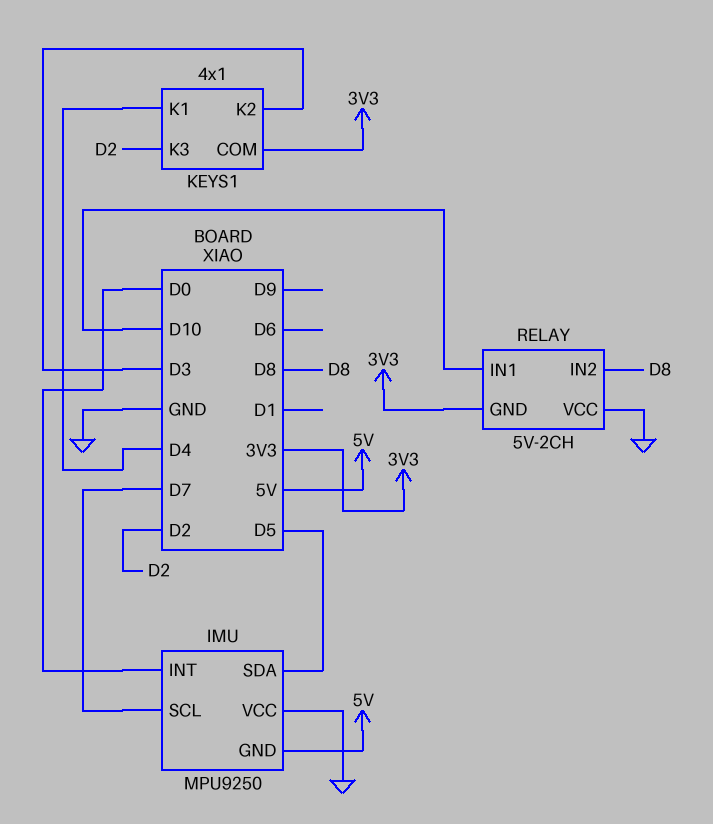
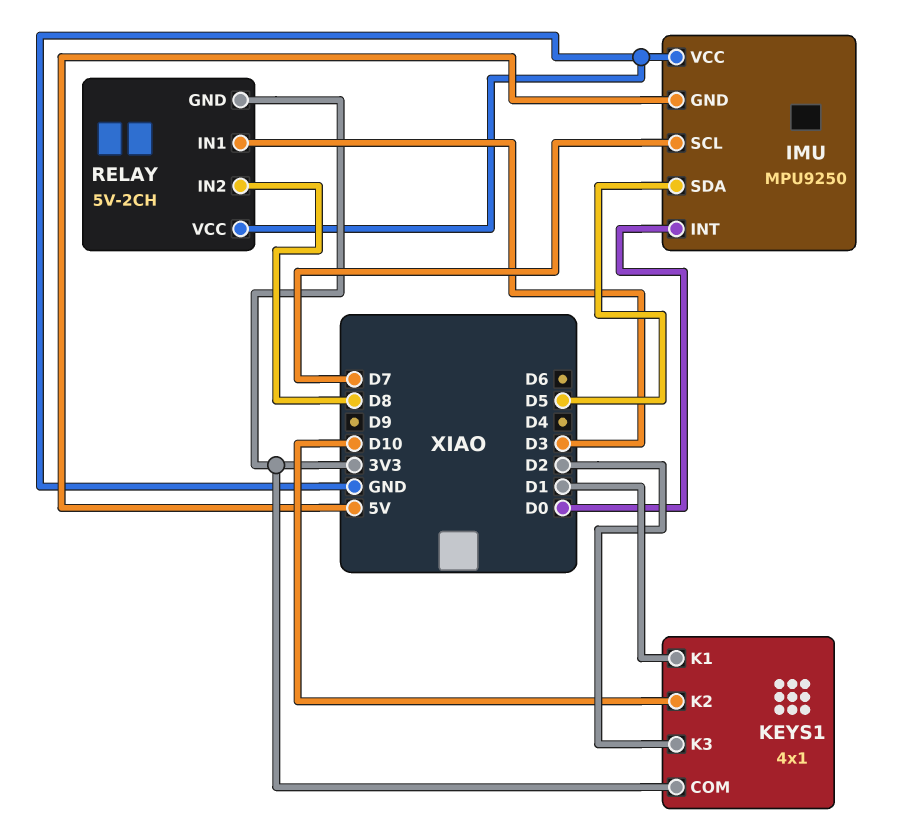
KEYS1 pin K1: D4 -> D1
KEYS1 pin K2: D3 -> D10
RELAY pin IN1: D10 -> D3

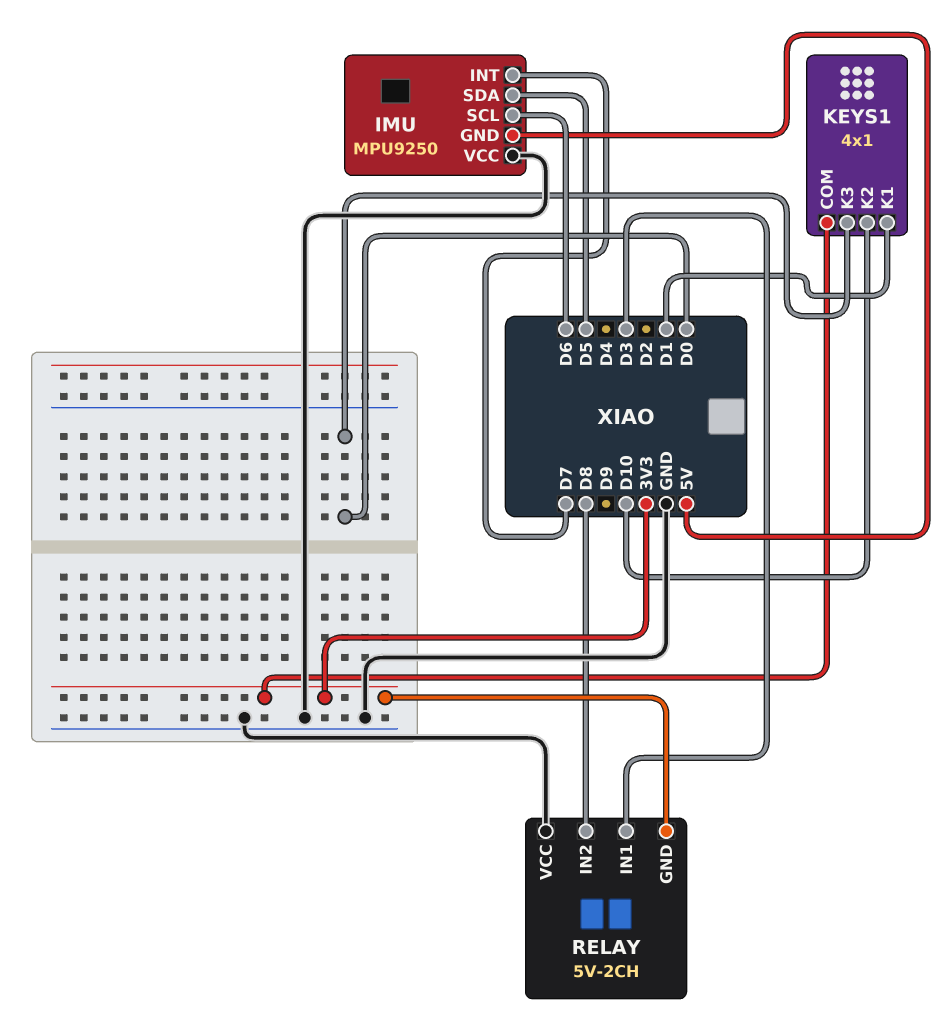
IMU pin INT: D0 -> D7
IMU pin SCL: D7 -> D6
KEYS1 pin K3: D2 -> D0

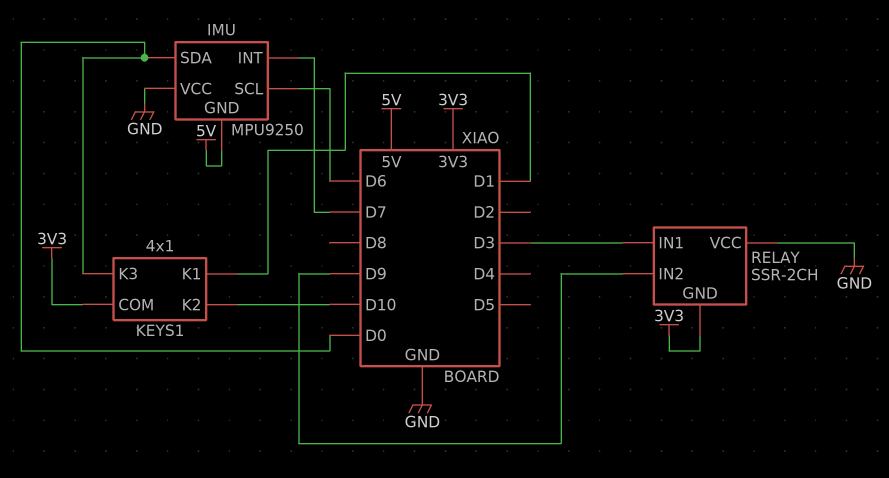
IMU pin SDA: D5 -> D0
RELAY: 5V-2CH -> SSR-2CH
RELAY pin IN2: D8 -> D9

